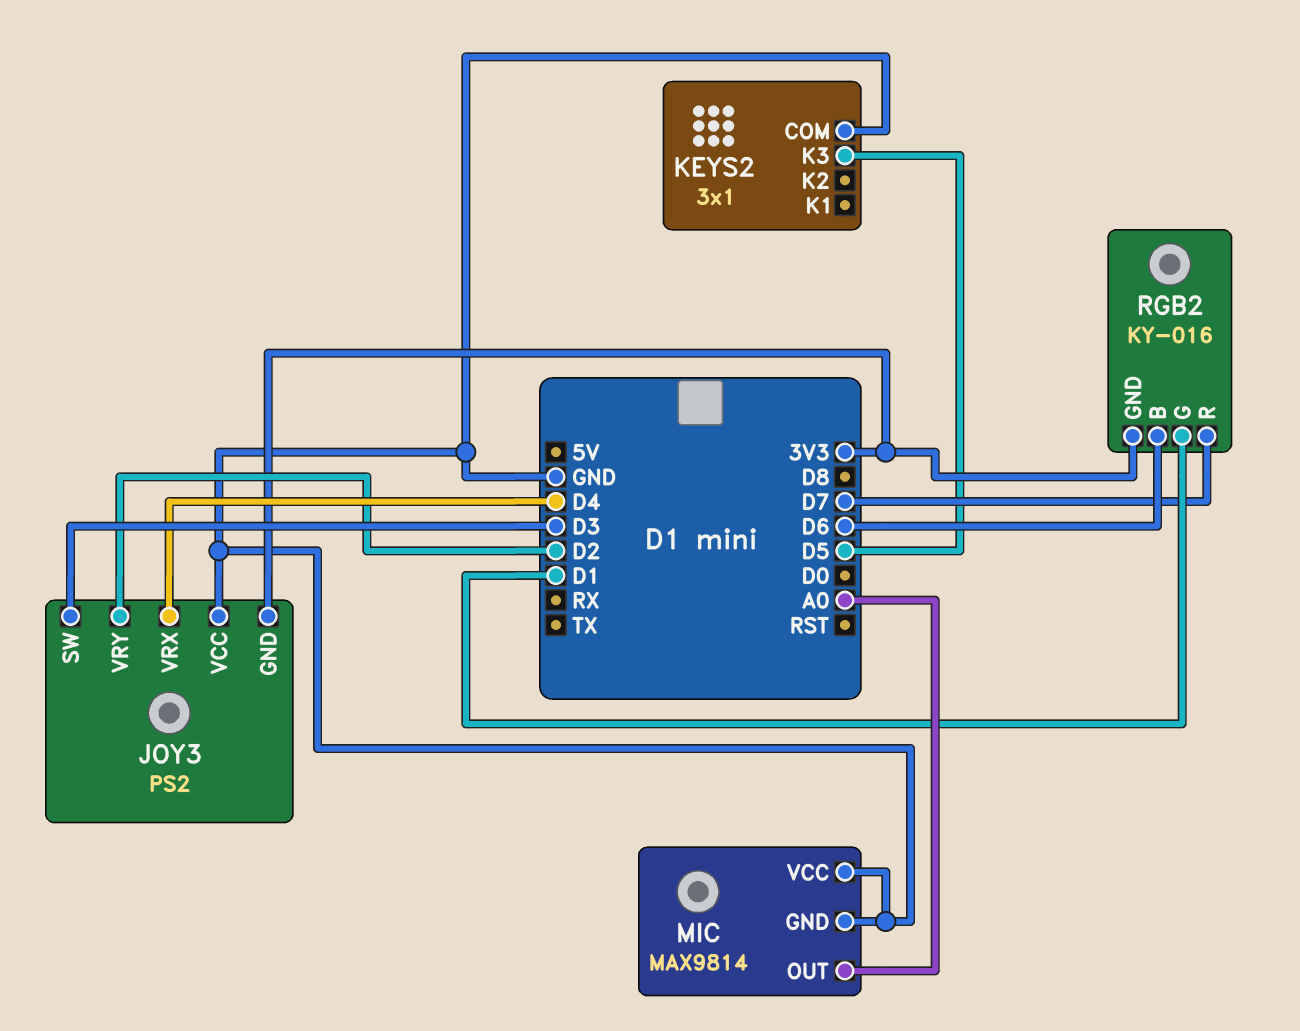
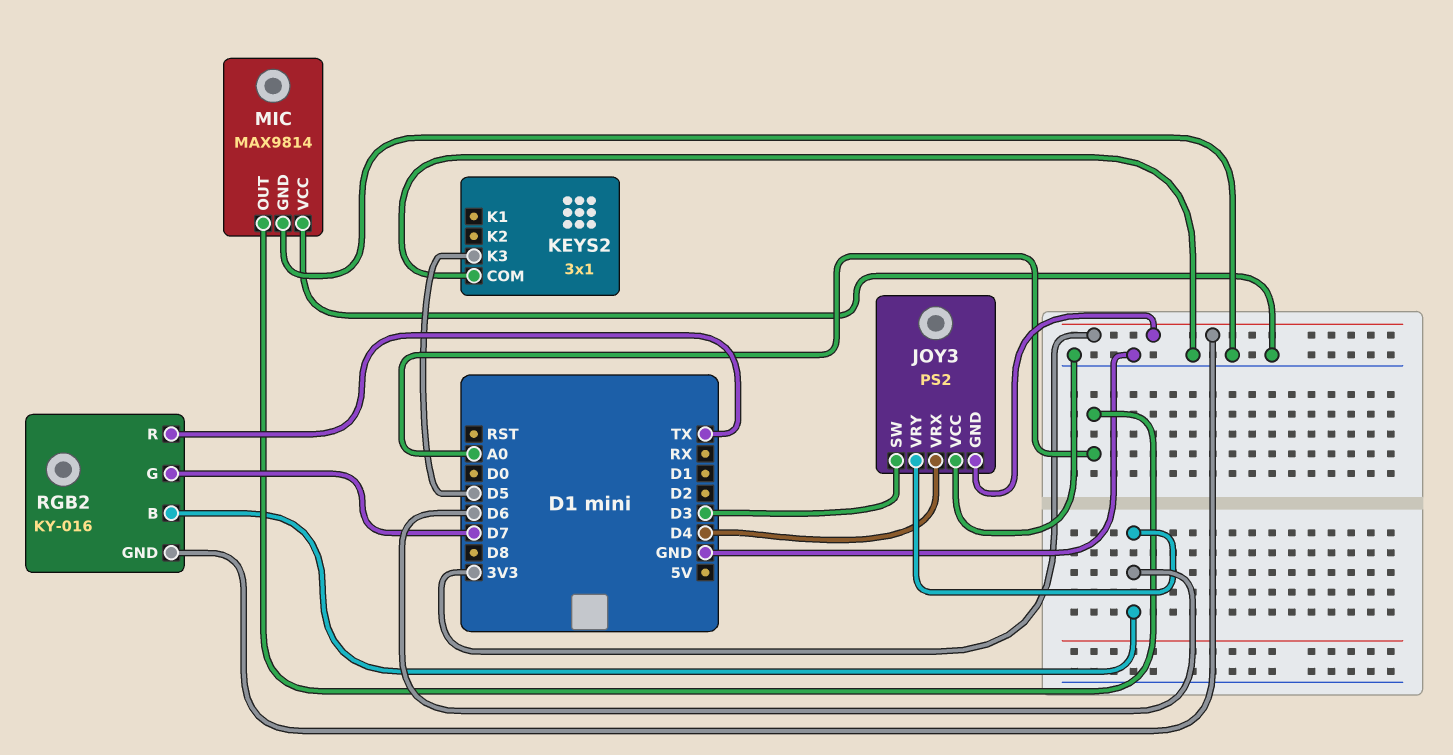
JOY3 pin VRY: D2 -> D6
RGB2 pin G: D1 -> D7
RGB2 pin R: D7 -> TX

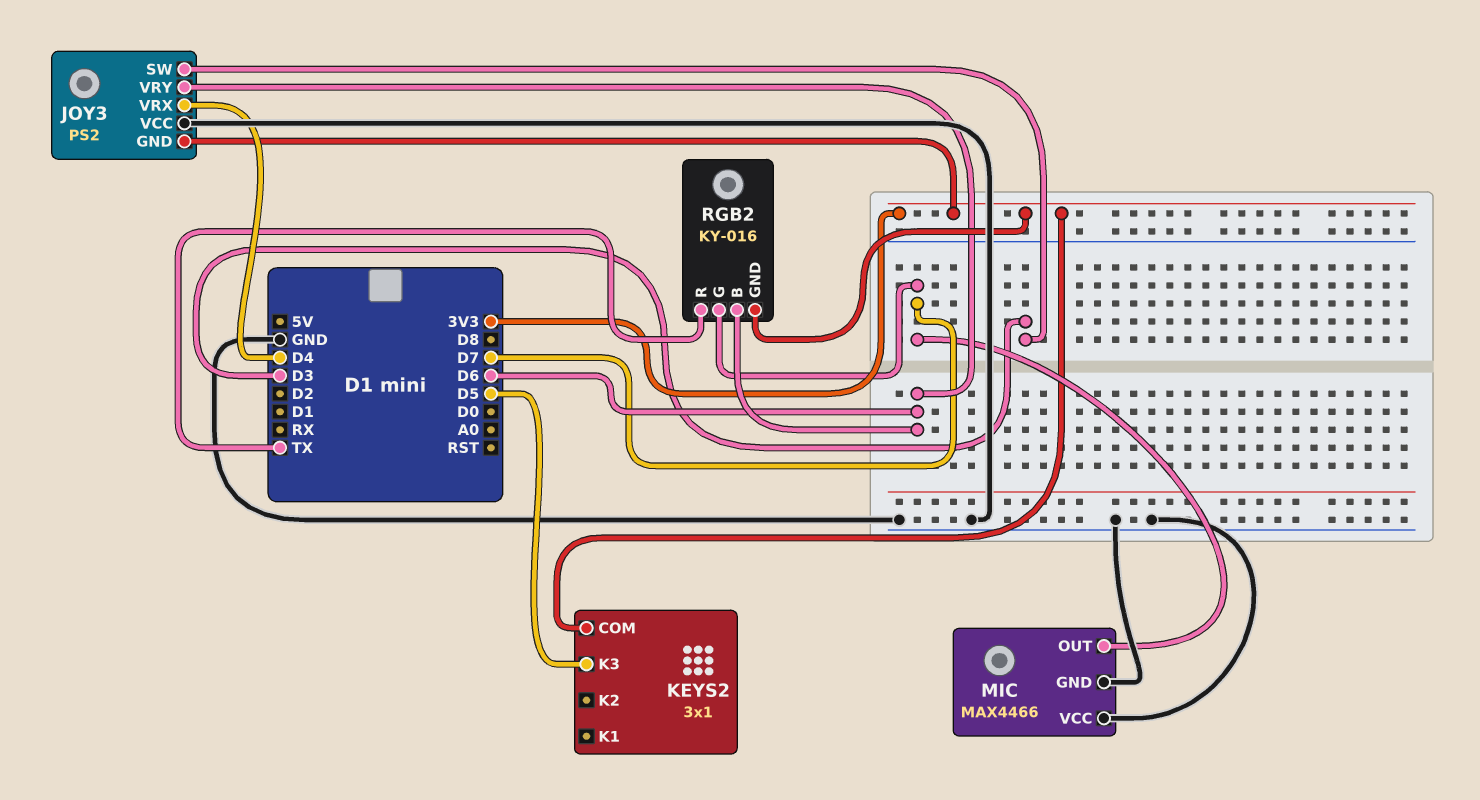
KEYS2 pin COM: GND -> 3V3
MIC: MAX9814 -> MAX4466
MIC pin OUT: A0 -> D7

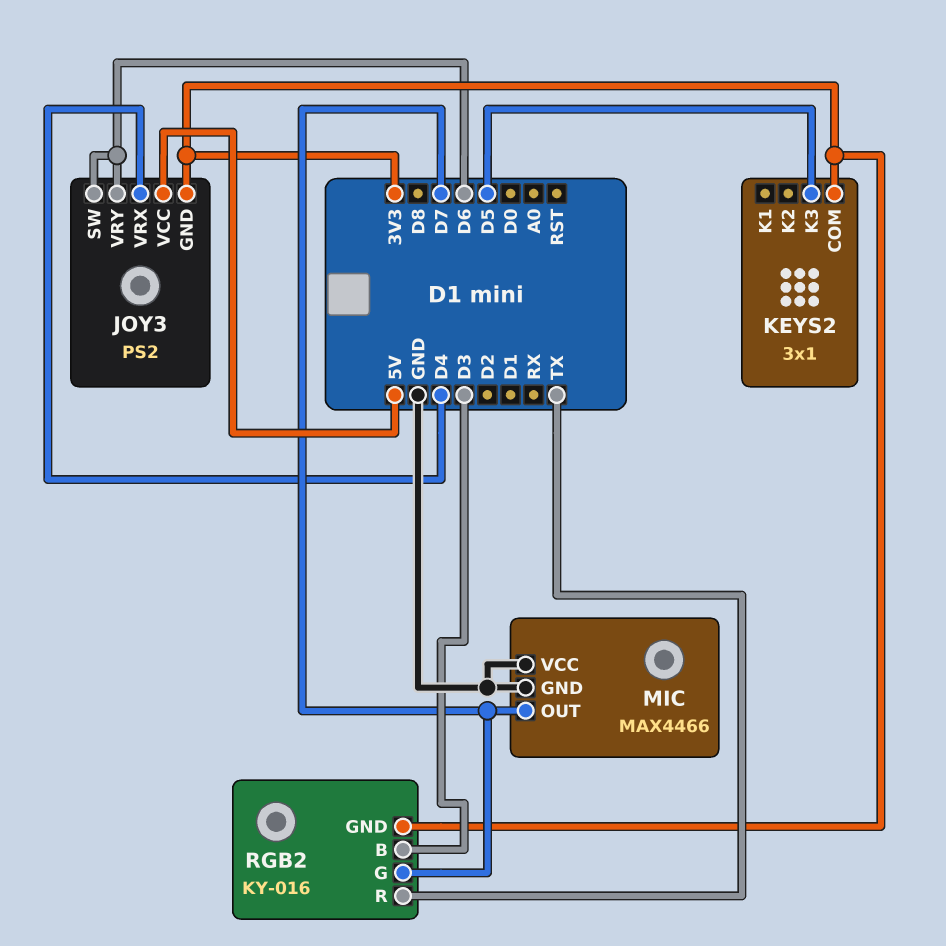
JOY3 pin SW: D3 -> D6
JOY3 pin VCC: GND -> 5V
RGB2 pin B: D6 -> D3

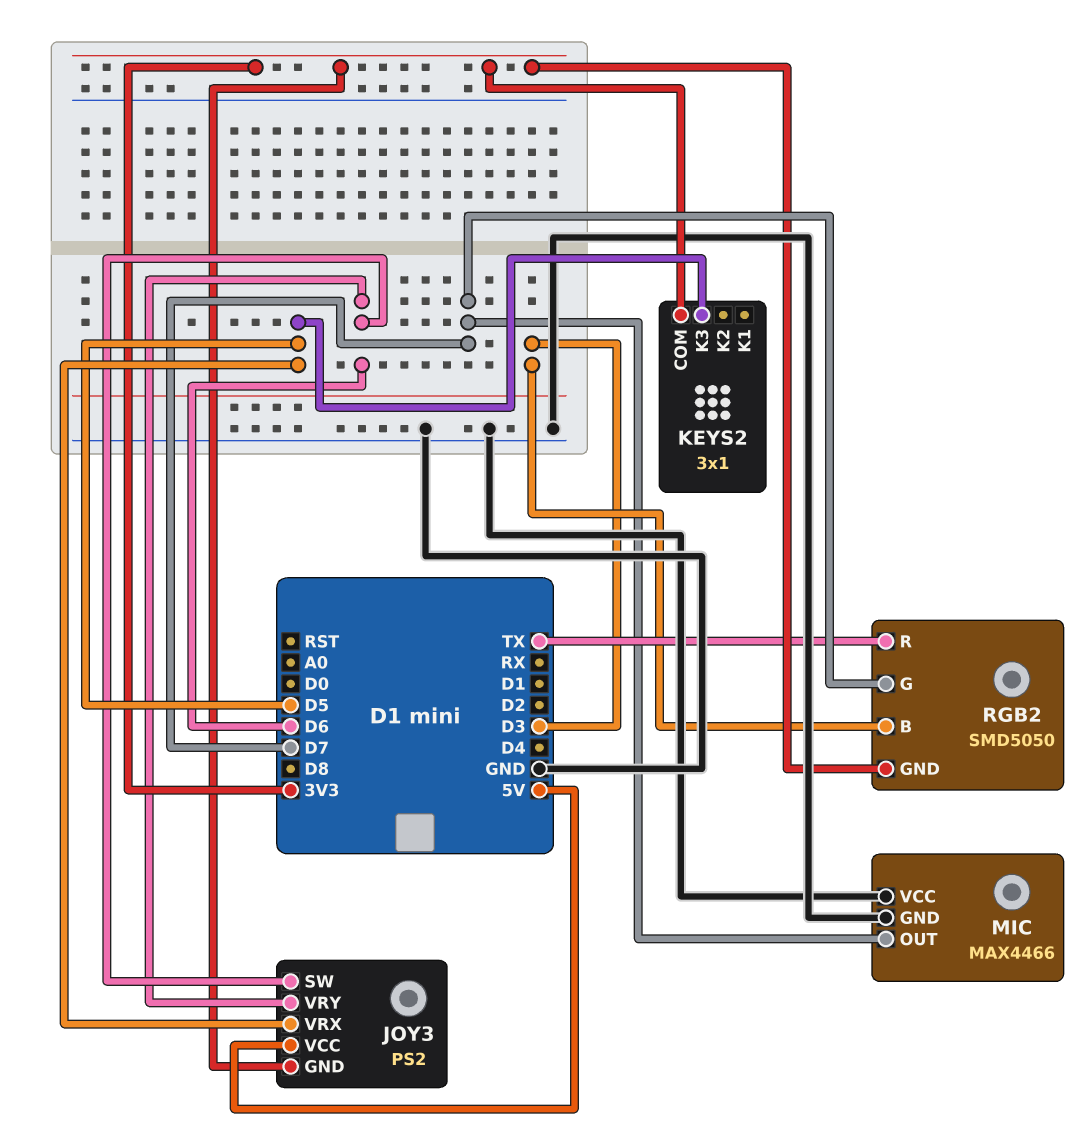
JOY3 pin VRX: D4 -> D5
RGB2: KY-016 -> SMD5050

